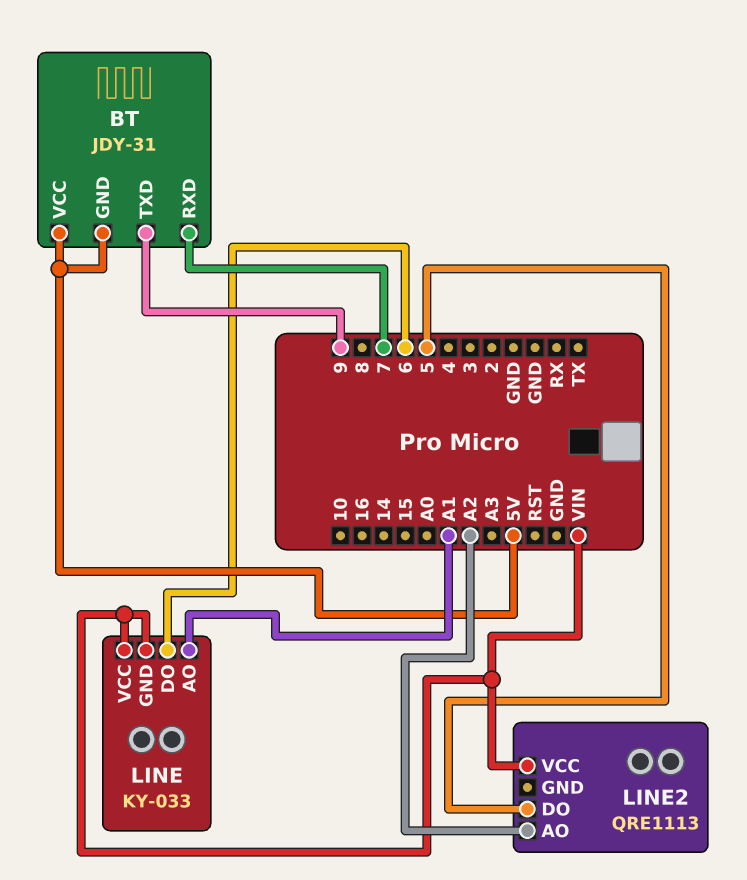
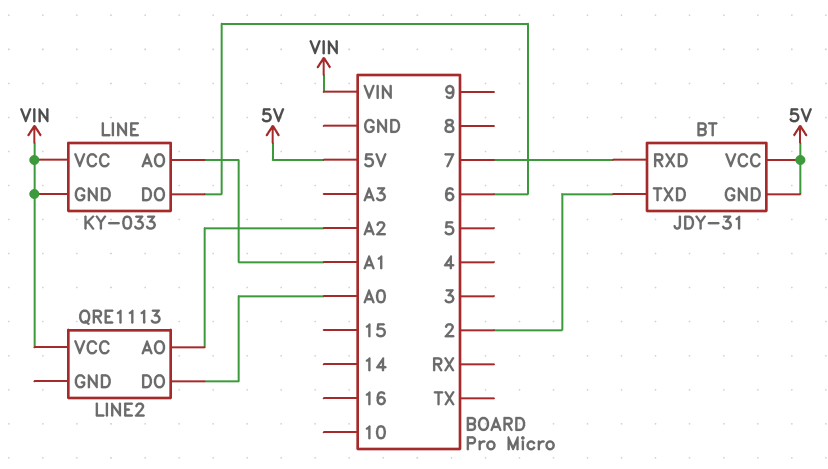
BT pin TXD: 9 -> 2
LINE2 pin DO: 5 -> A0

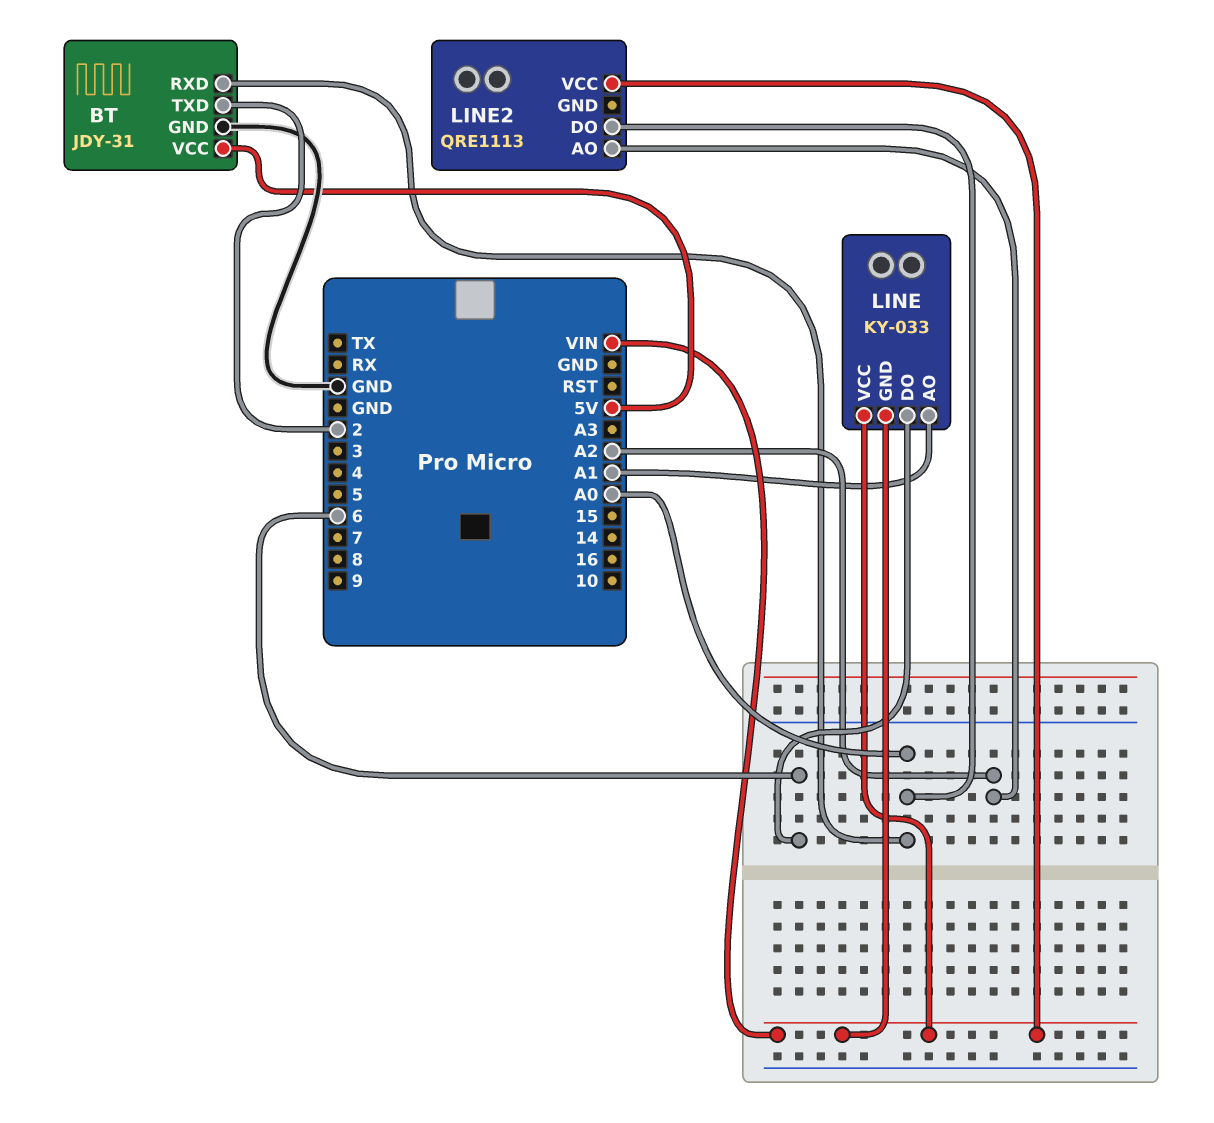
BT pin GND: 5V -> GND
BT pin RXD: 7 -> A0

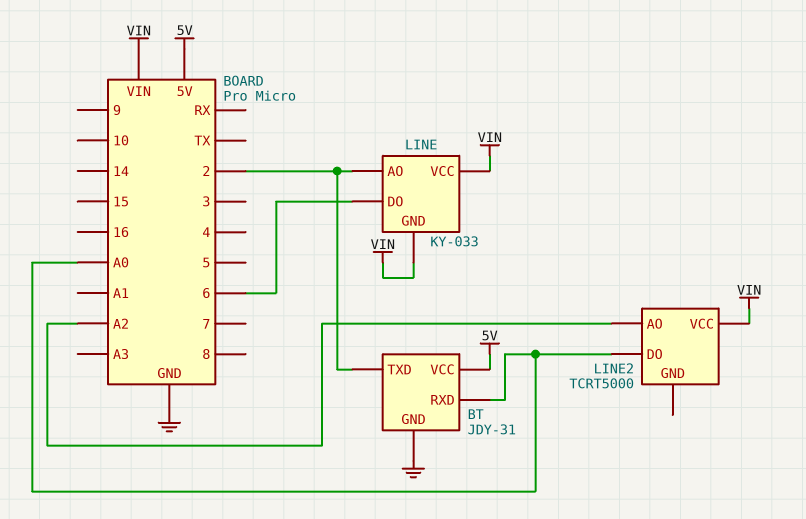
LINE pin AO: A1 -> 2
LINE2: QRE1113 -> TCRT5000

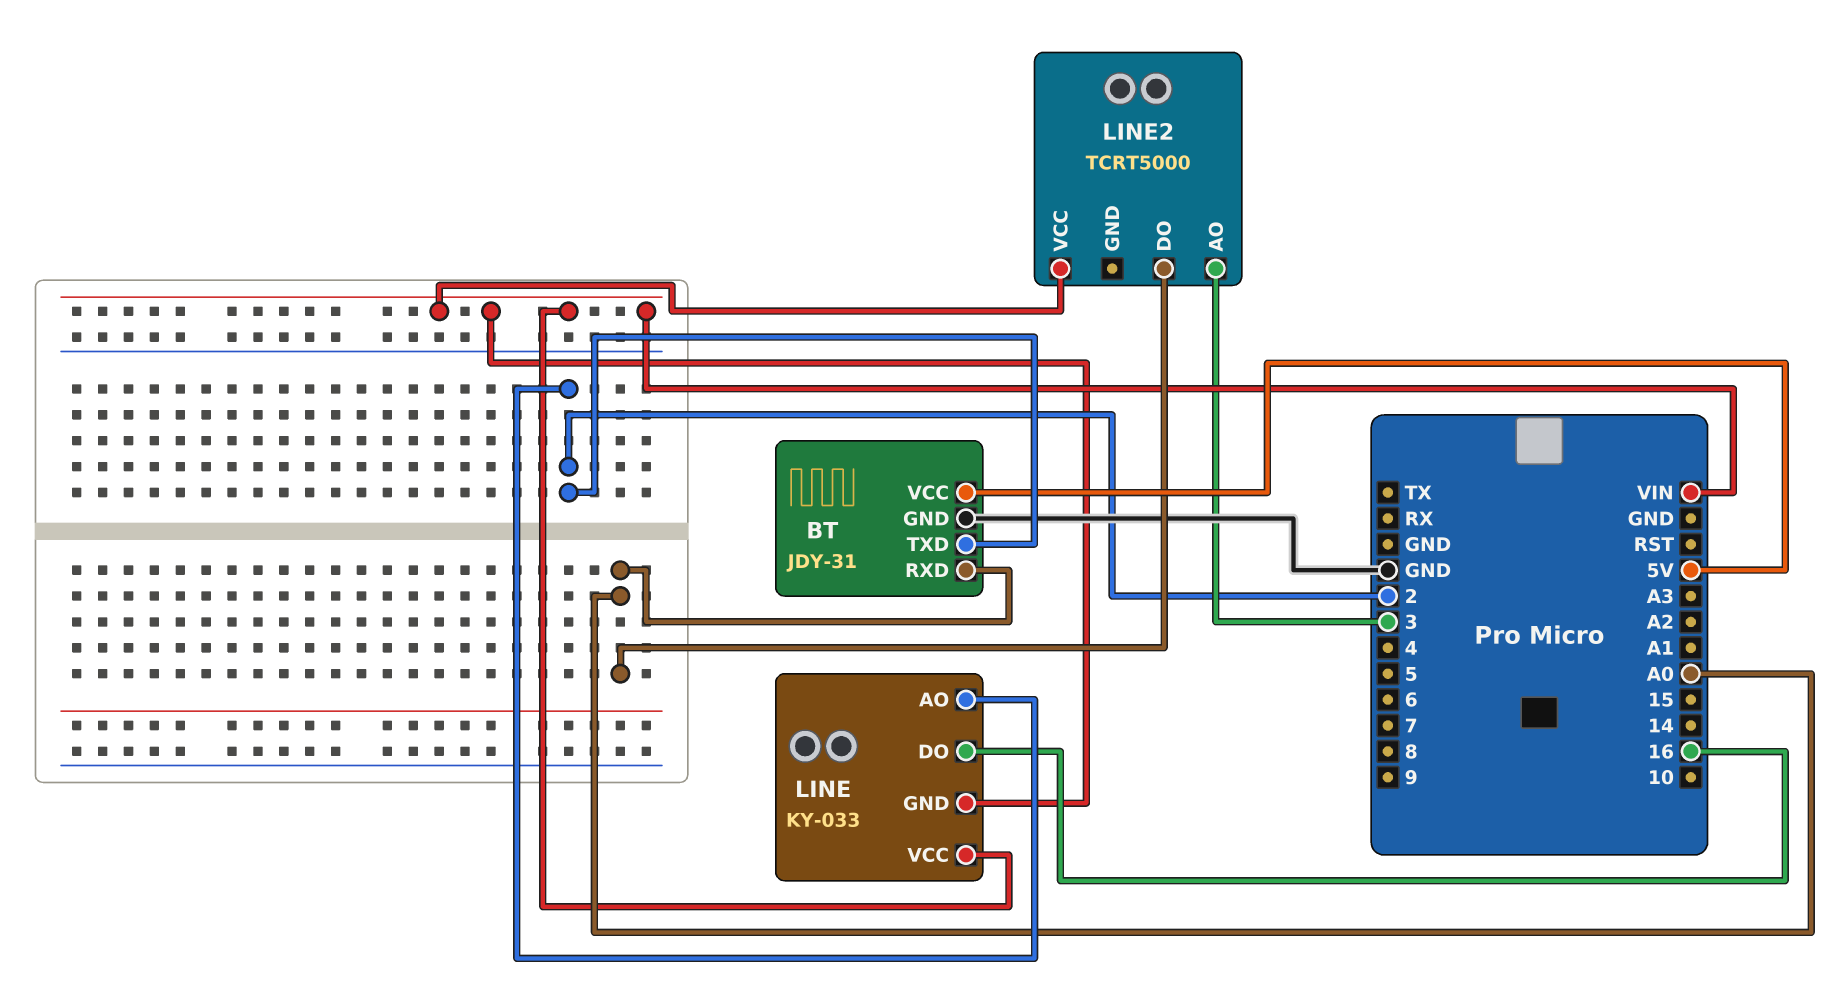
LINE pin DO: 6 -> 16
LINE2 pin AO: A2 -> 3

